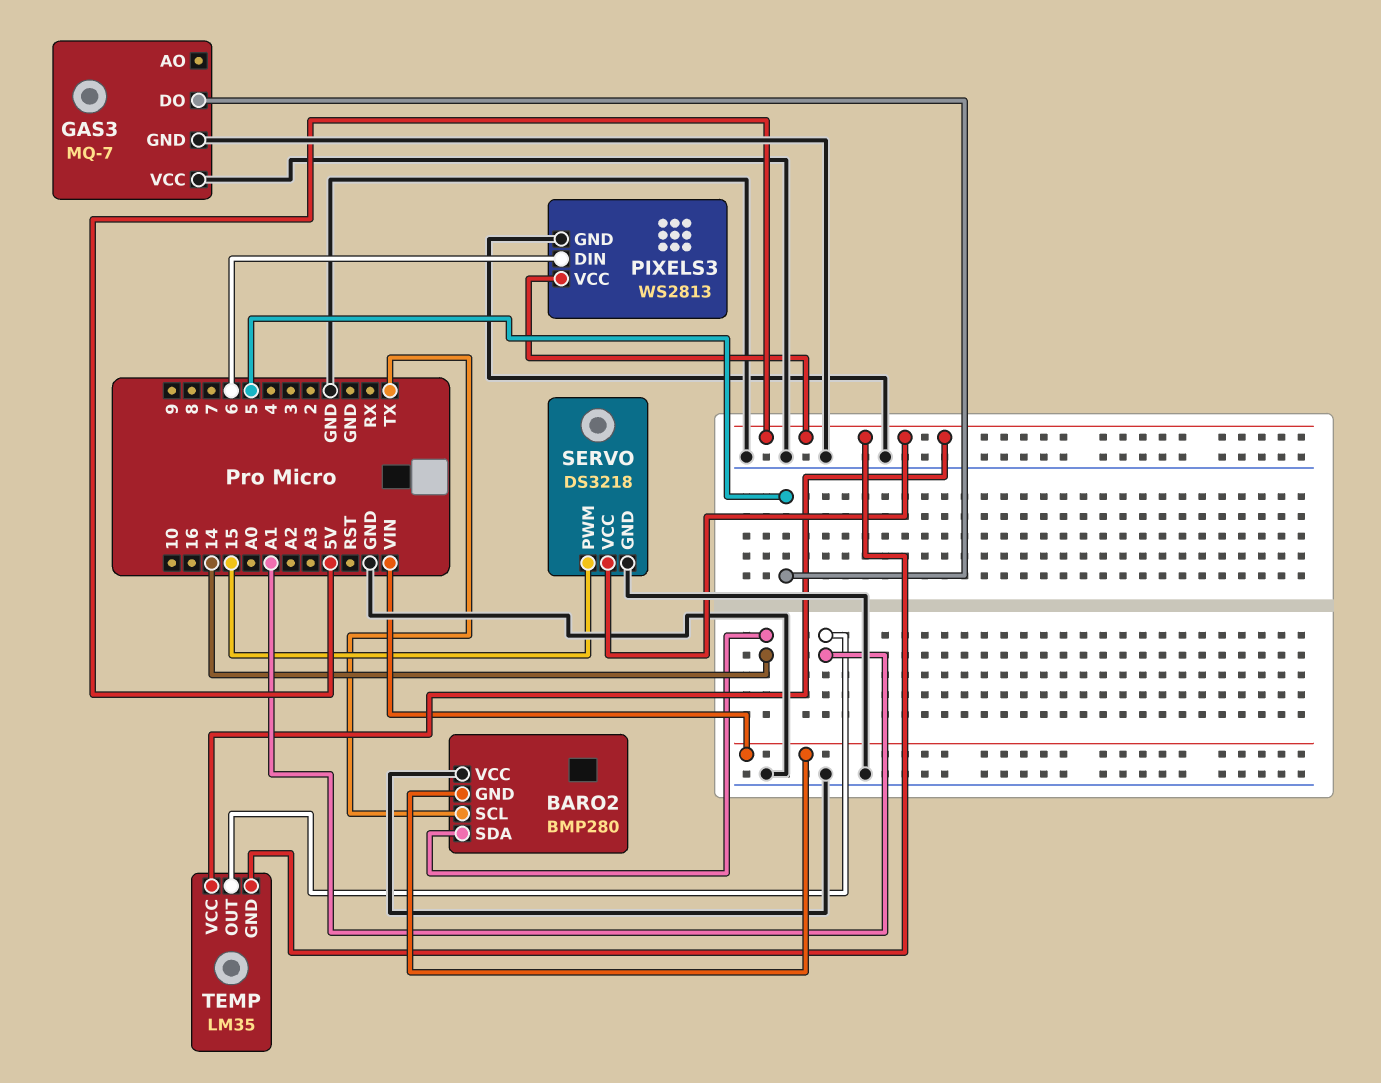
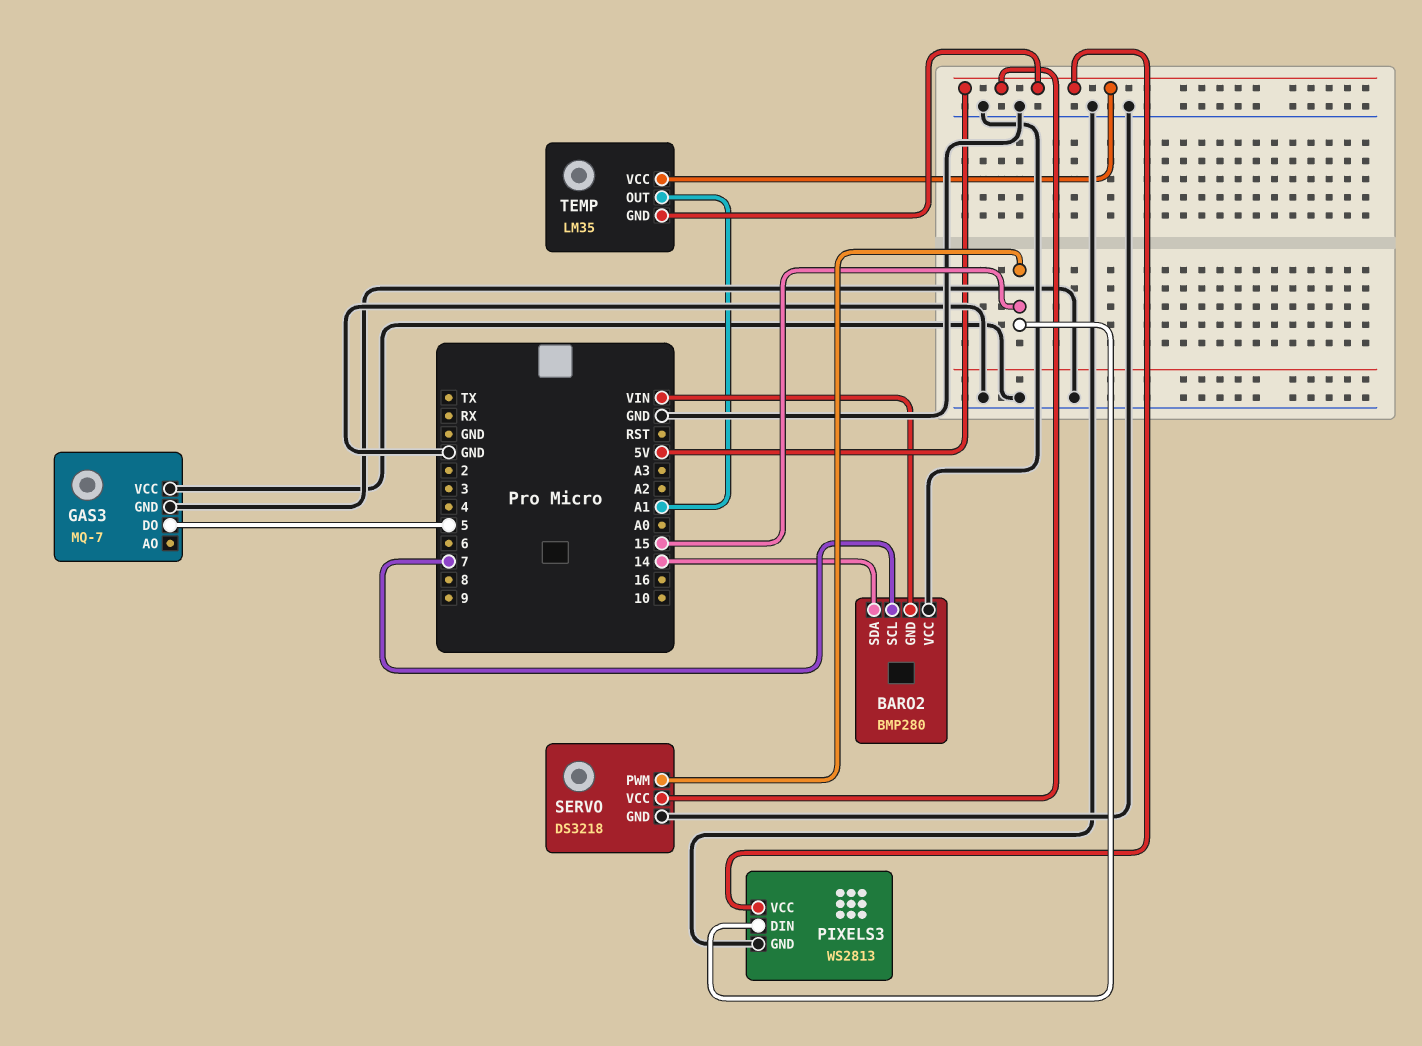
BARO2 pin SCL: TX -> 7
PIXELS3 pin DIN: 6 -> 15

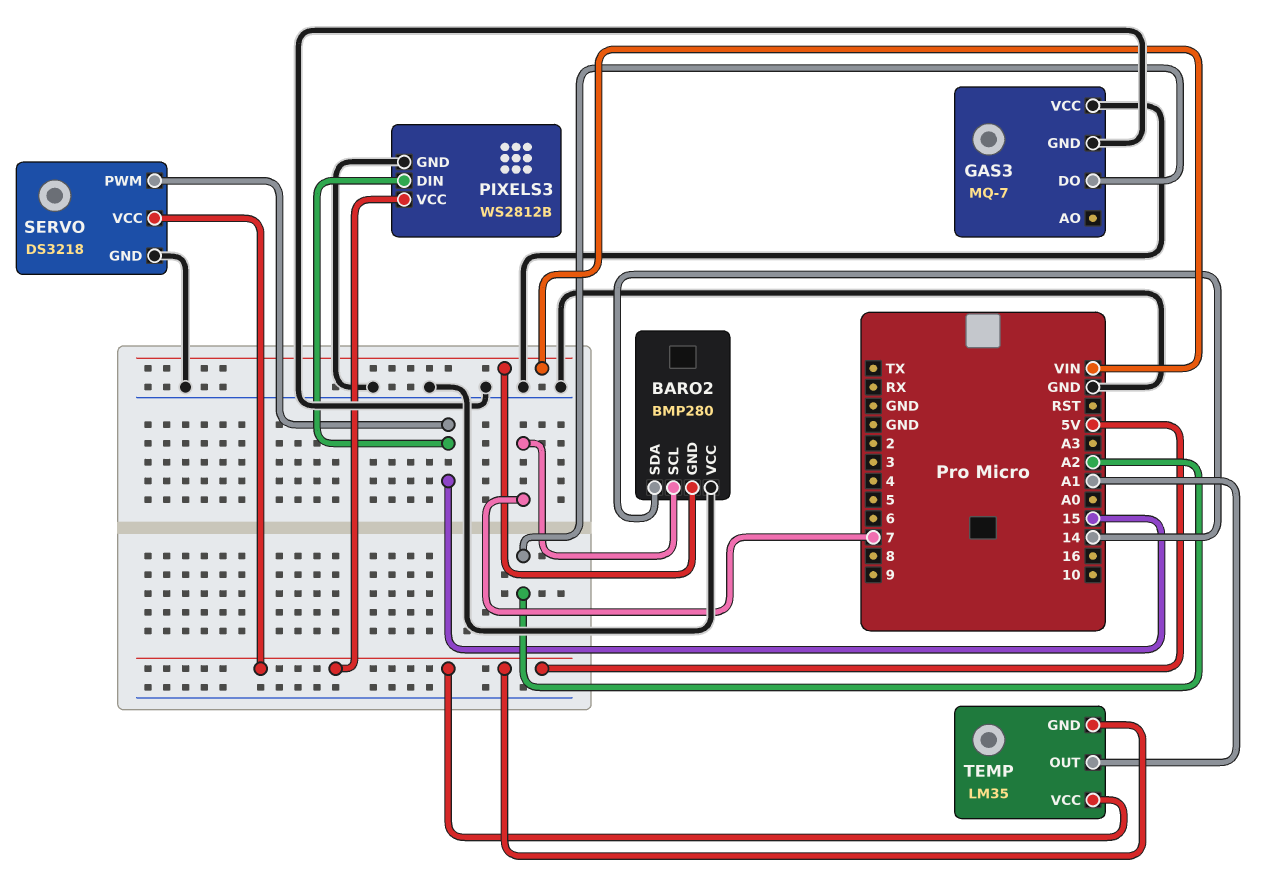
GAS3 pin DO: 5 -> A2
PIXELS3: WS2813 -> WS2812B

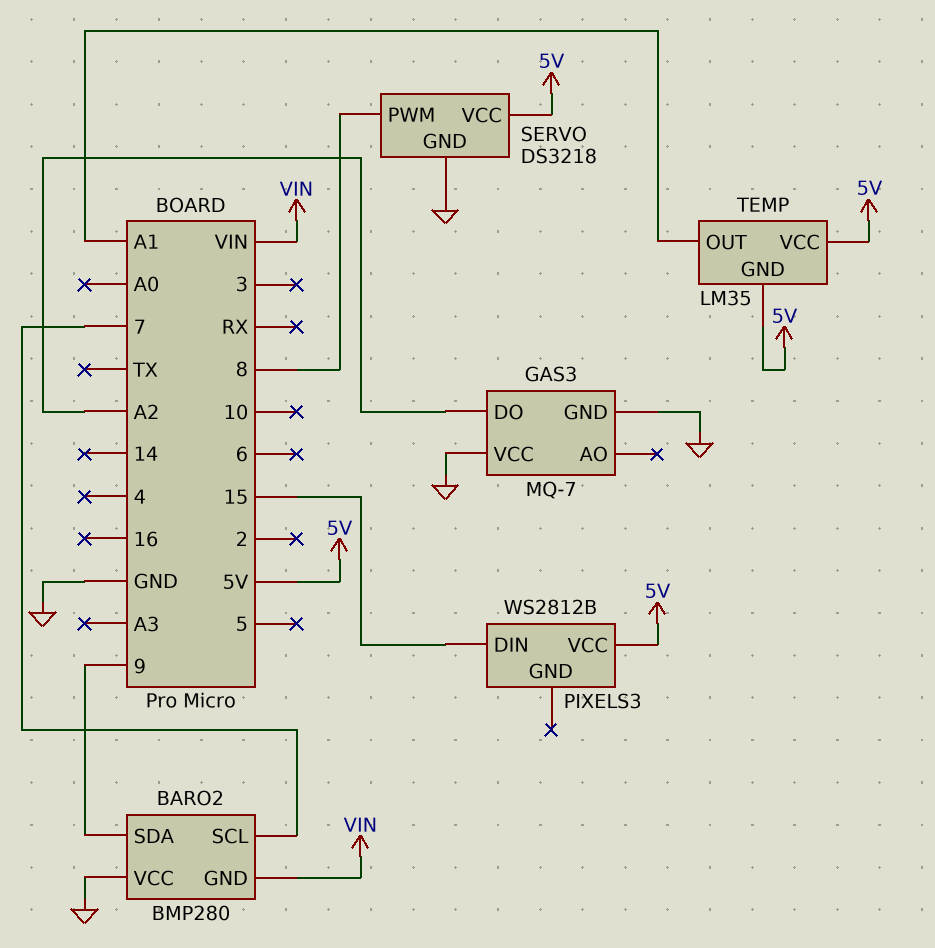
BARO2 pin SDA: 14 -> 9
PIXELS3 pin GND: GND -> none
SERVO pin PWM: 15 -> 8

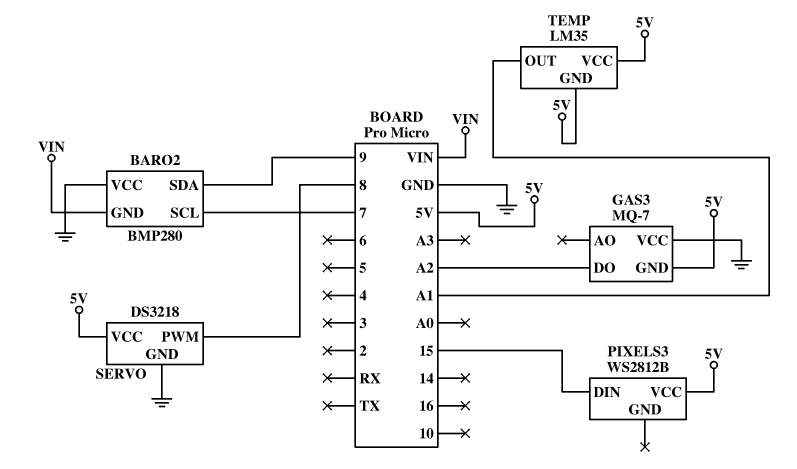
GAS3 pin GND: GND -> 5V

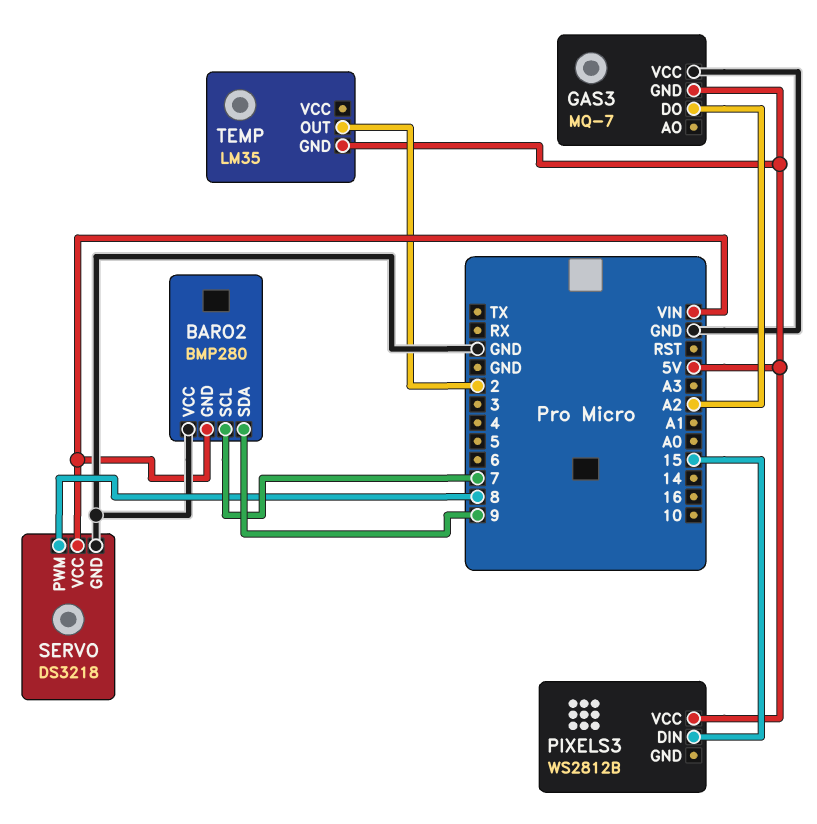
SERVO pin VCC: 5V -> VIN
TEMP pin OUT: A1 -> 2
TEMP pin VCC: 5V -> none

